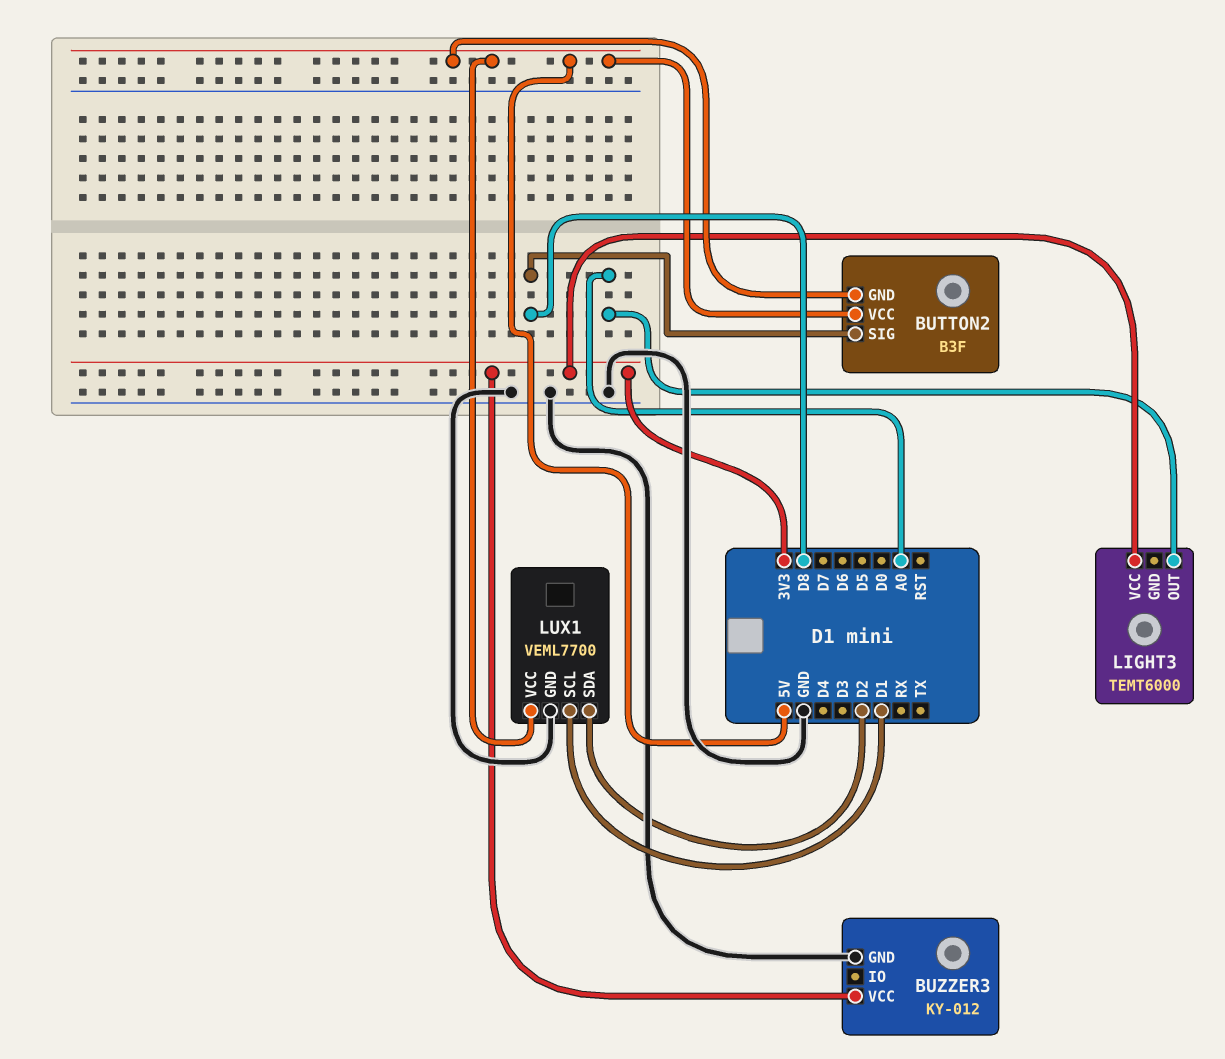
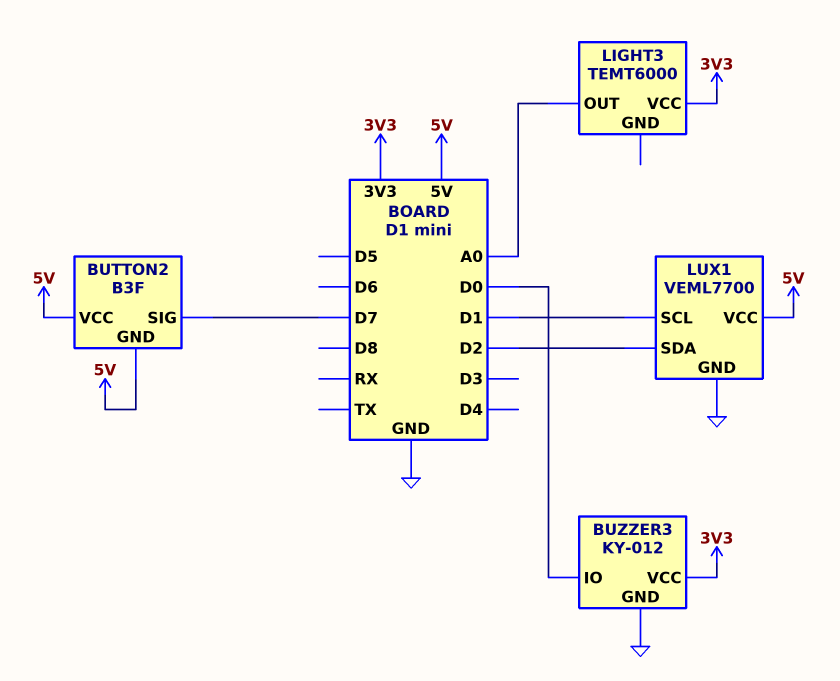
BUTTON2 pin SIG: D8 -> D7
BUZZER3 pin IO: none -> D0

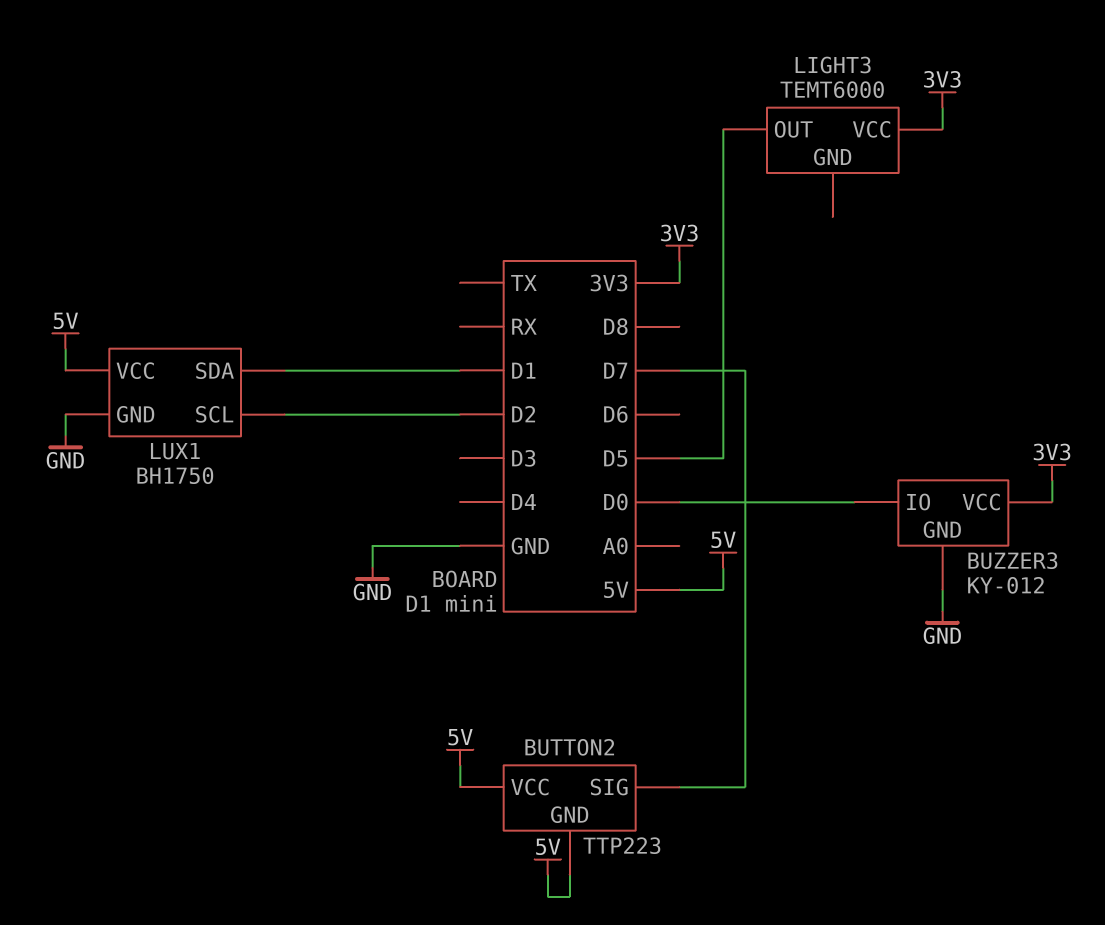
BUTTON2: B3F -> TTP223
LIGHT3 pin OUT: A0 -> D5
LUX1: VEML7700 -> BH1750
LUX1 pin SCL: D1 -> D2
LUX1 pin SDA: D2 -> D1

